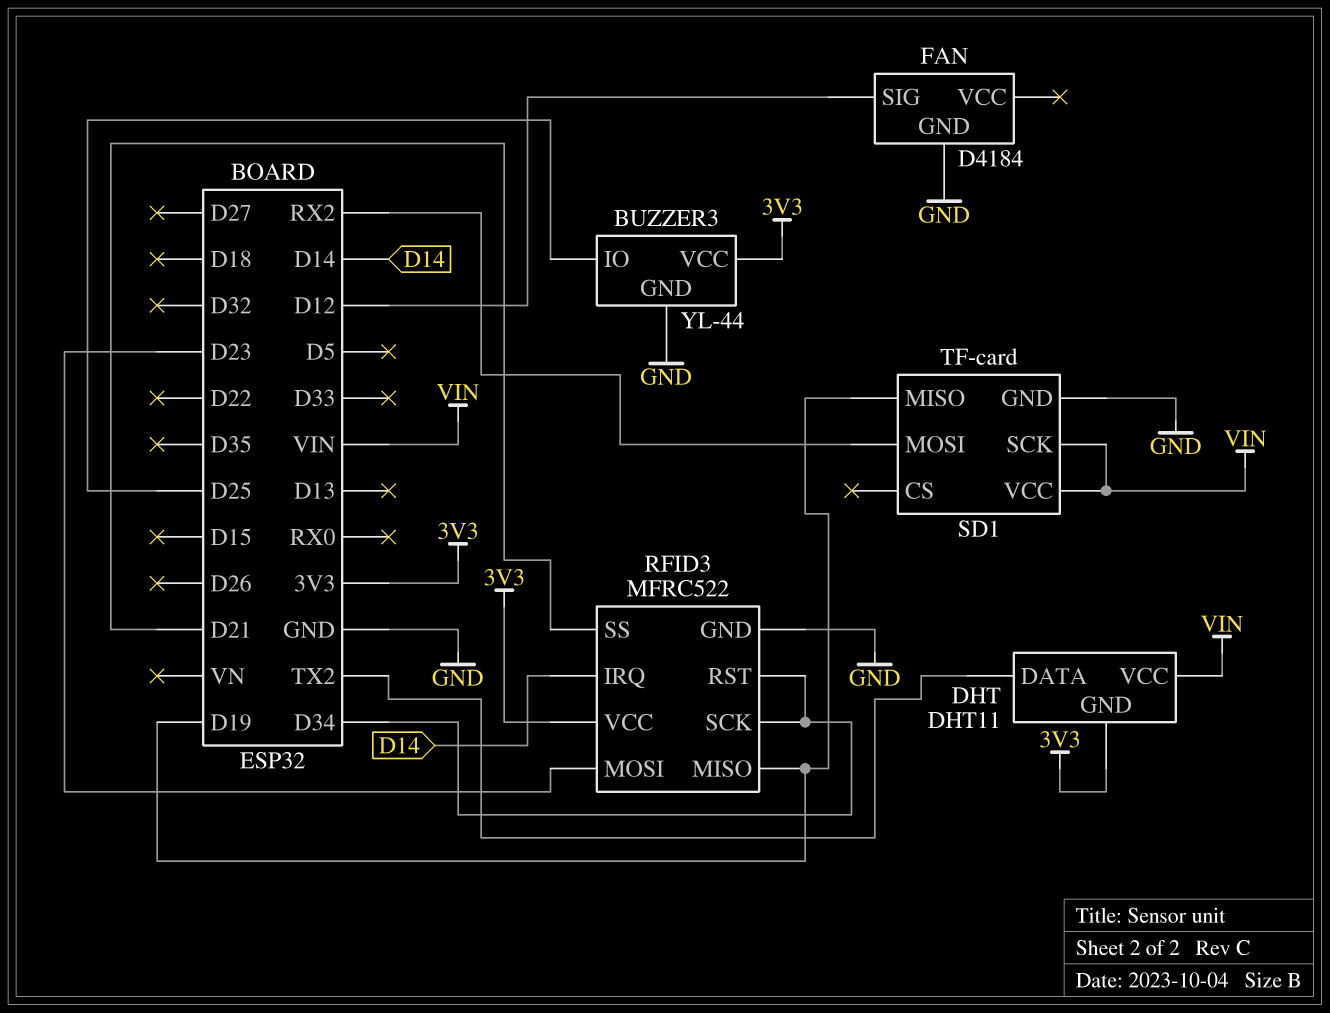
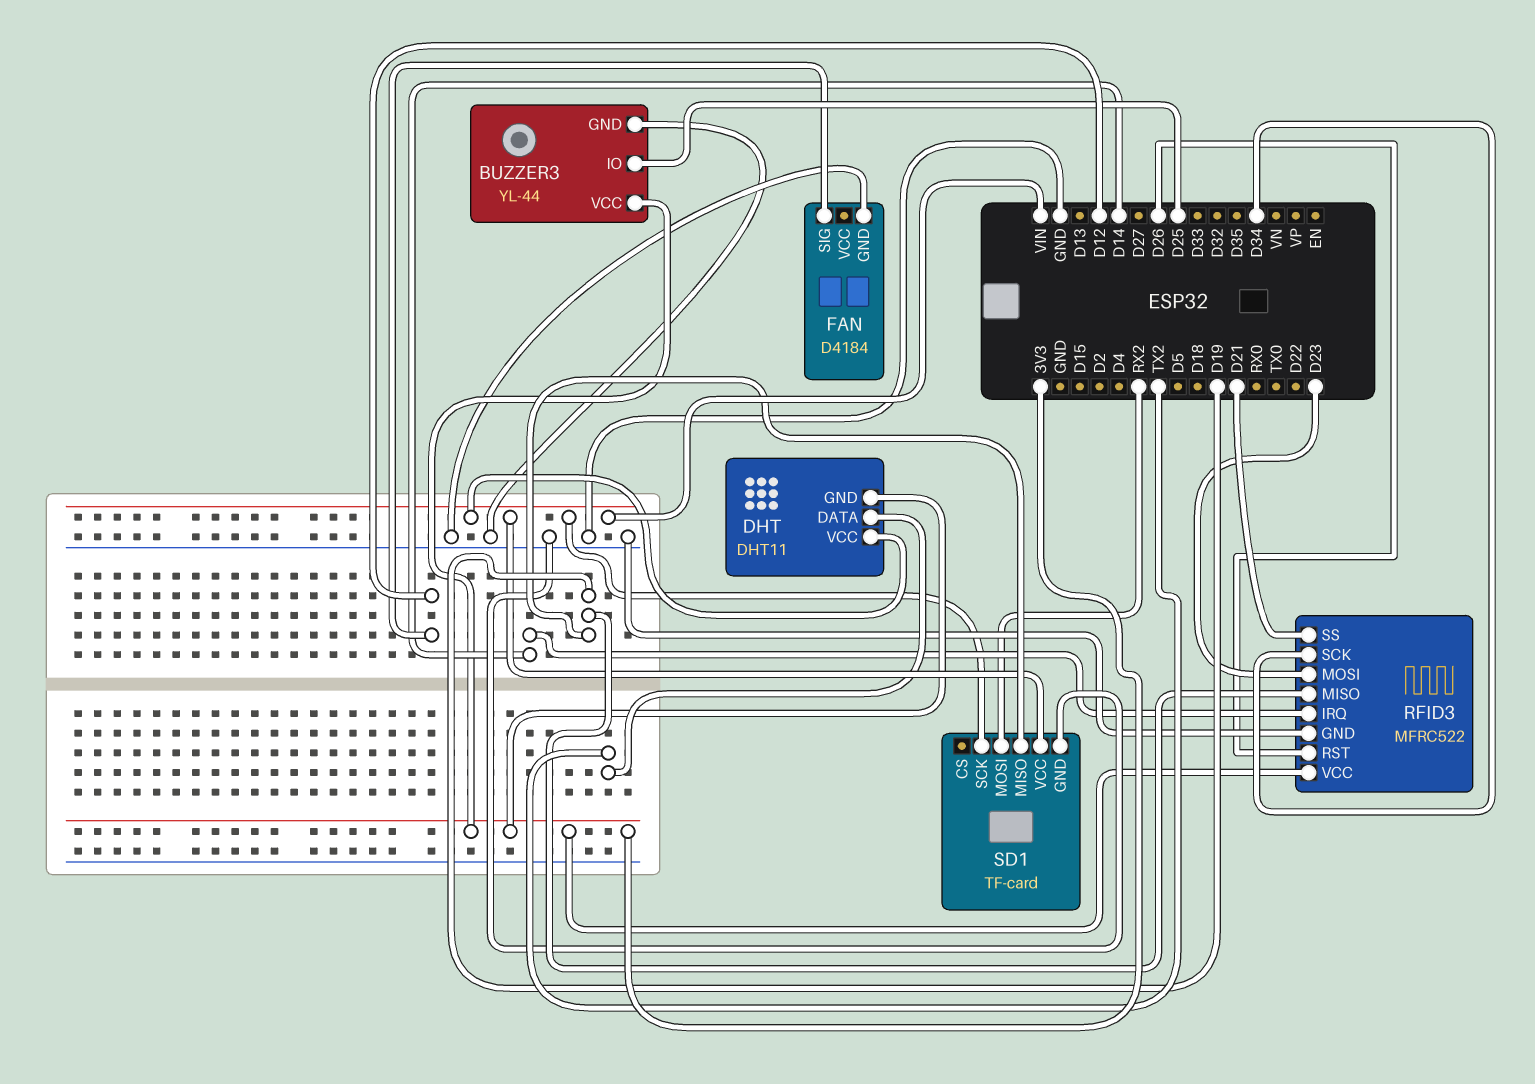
RFID3 pin RST: D34 -> D26

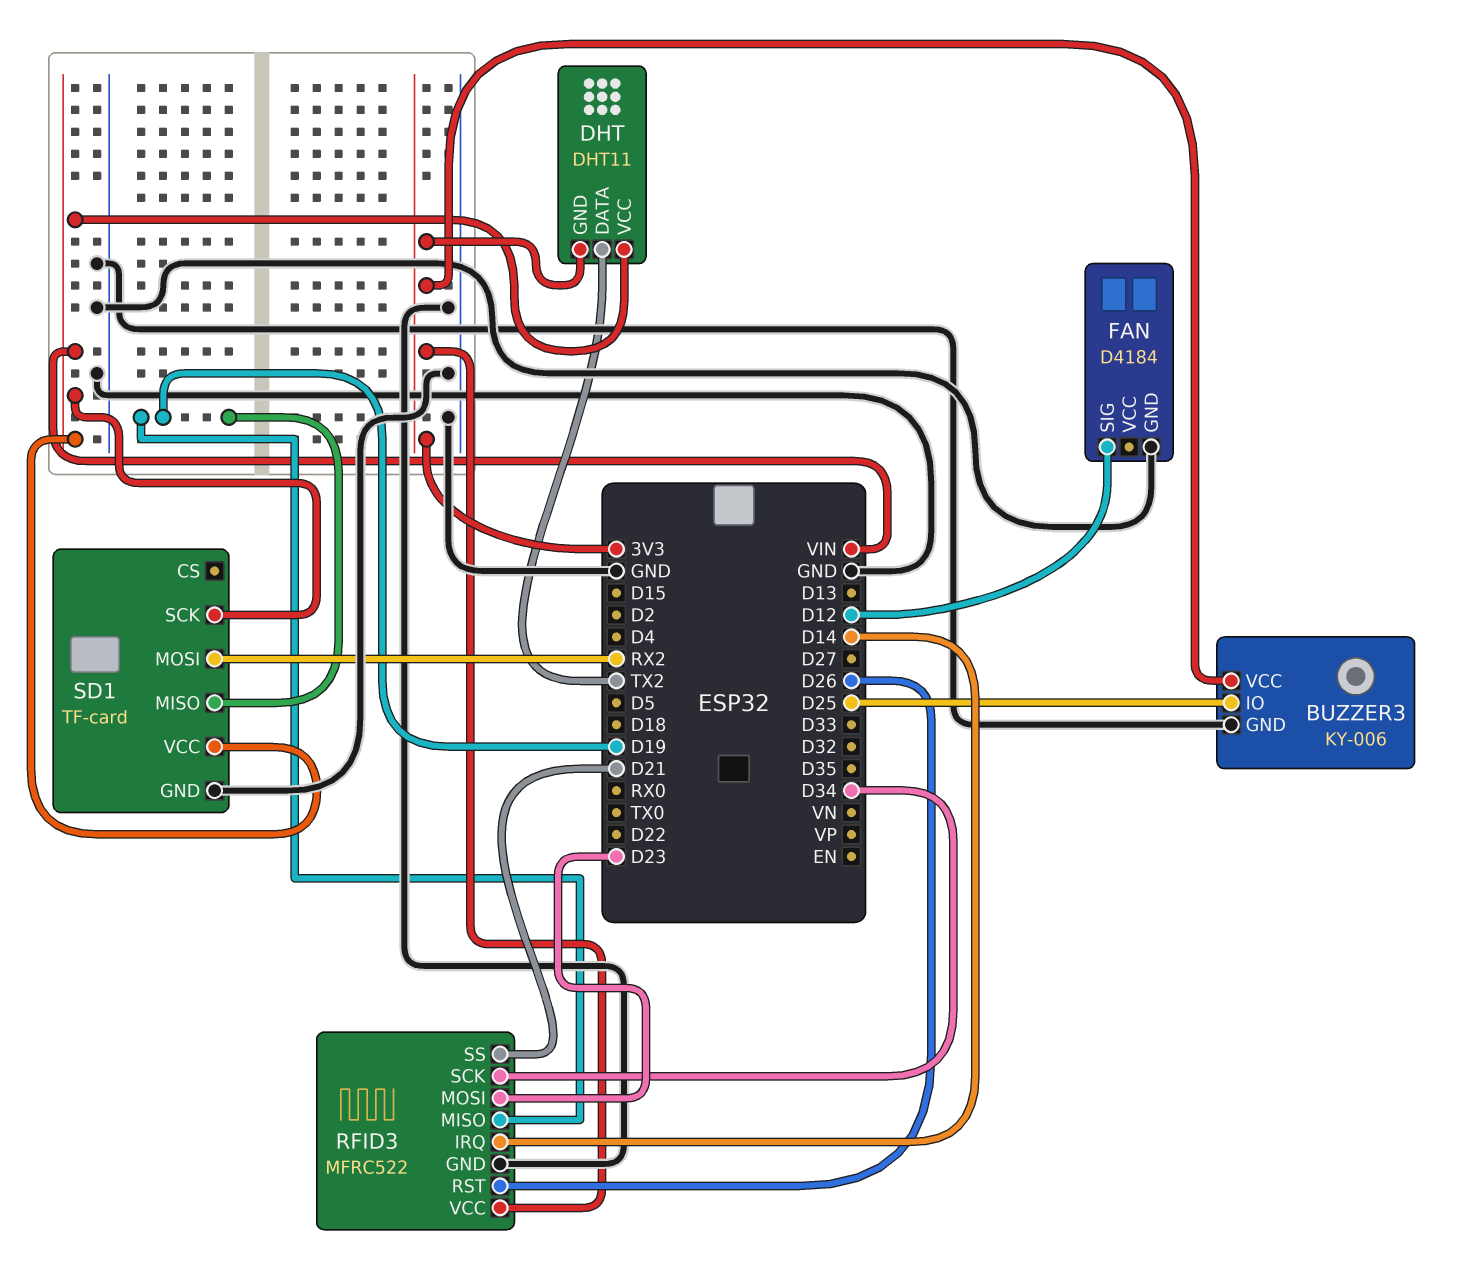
BUZZER3: YL-44 -> KY-006

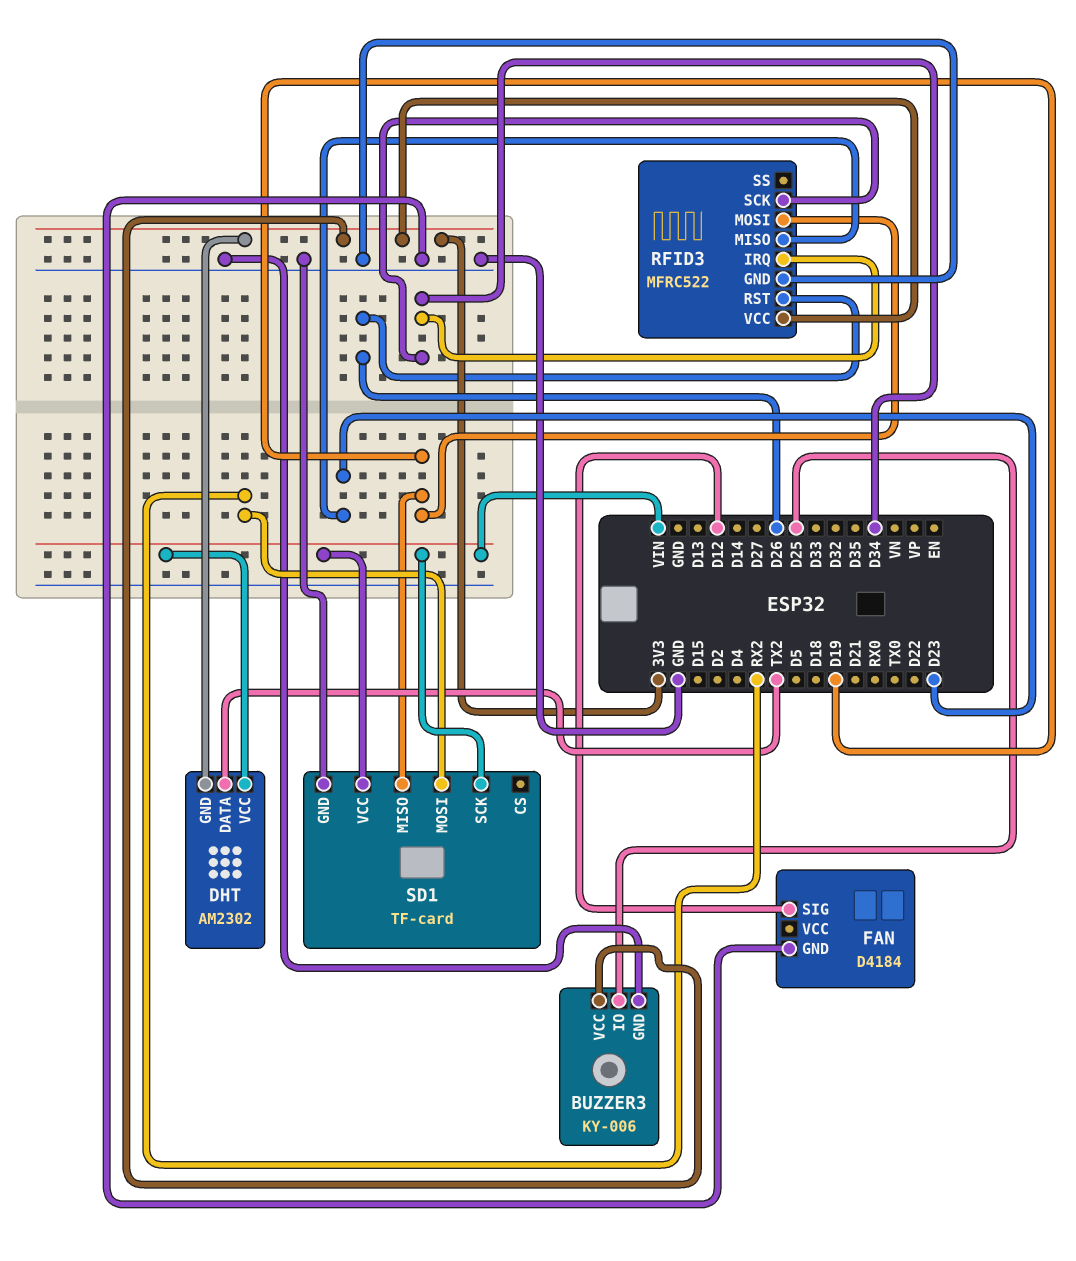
DHT: DHT11 -> AM2302
RFID3 pin IRQ: D14 -> D34
RFID3 pin MISO: D19 -> D23
RFID3 pin MOSI: D23 -> D19
RFID3 pin SS: D21 -> none

